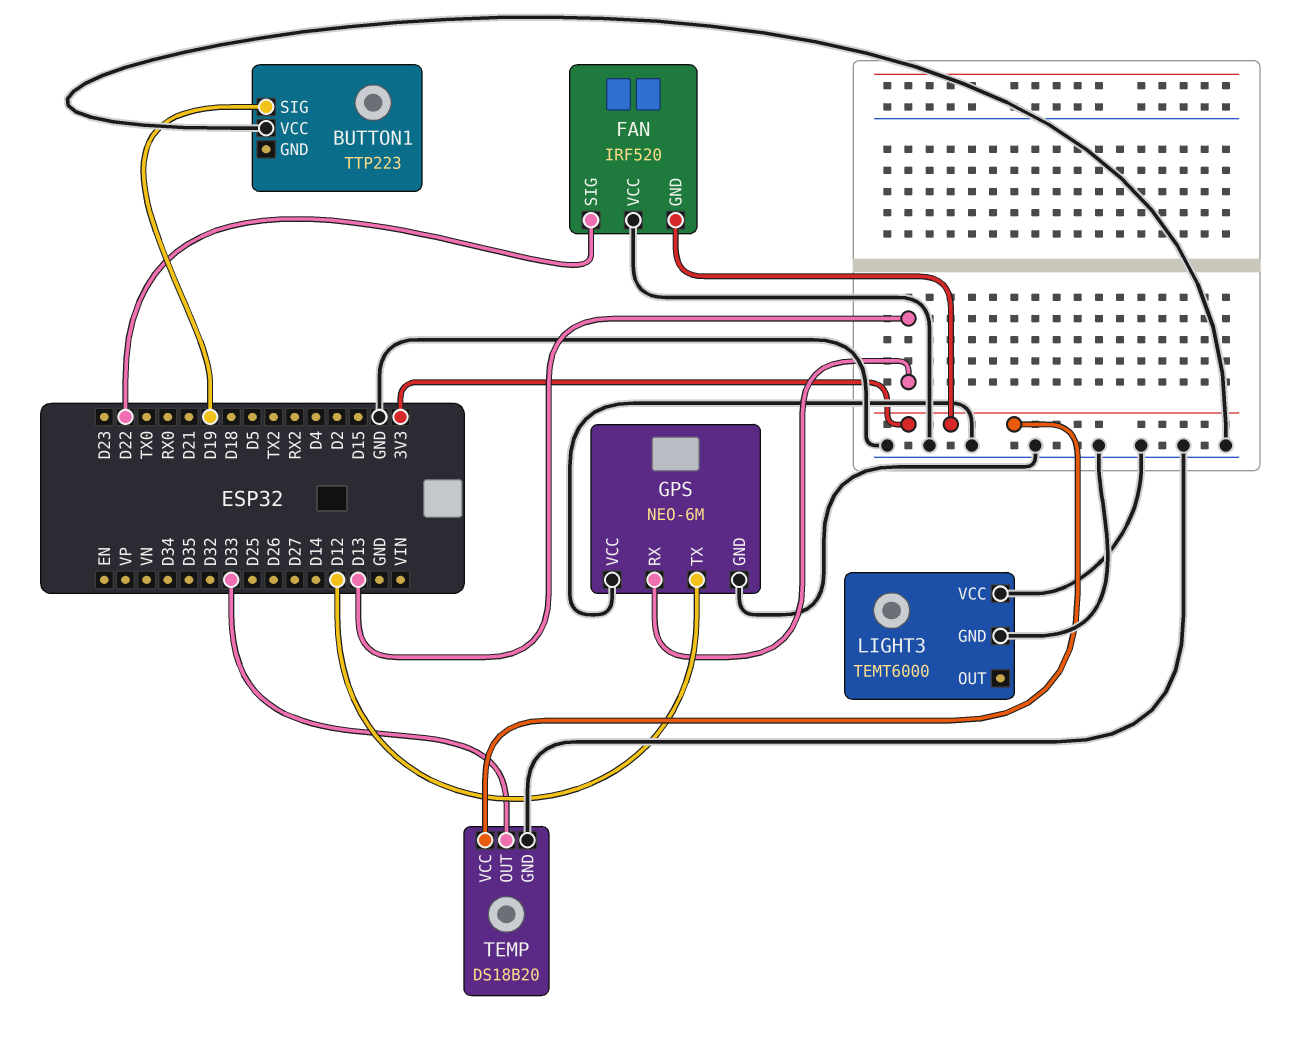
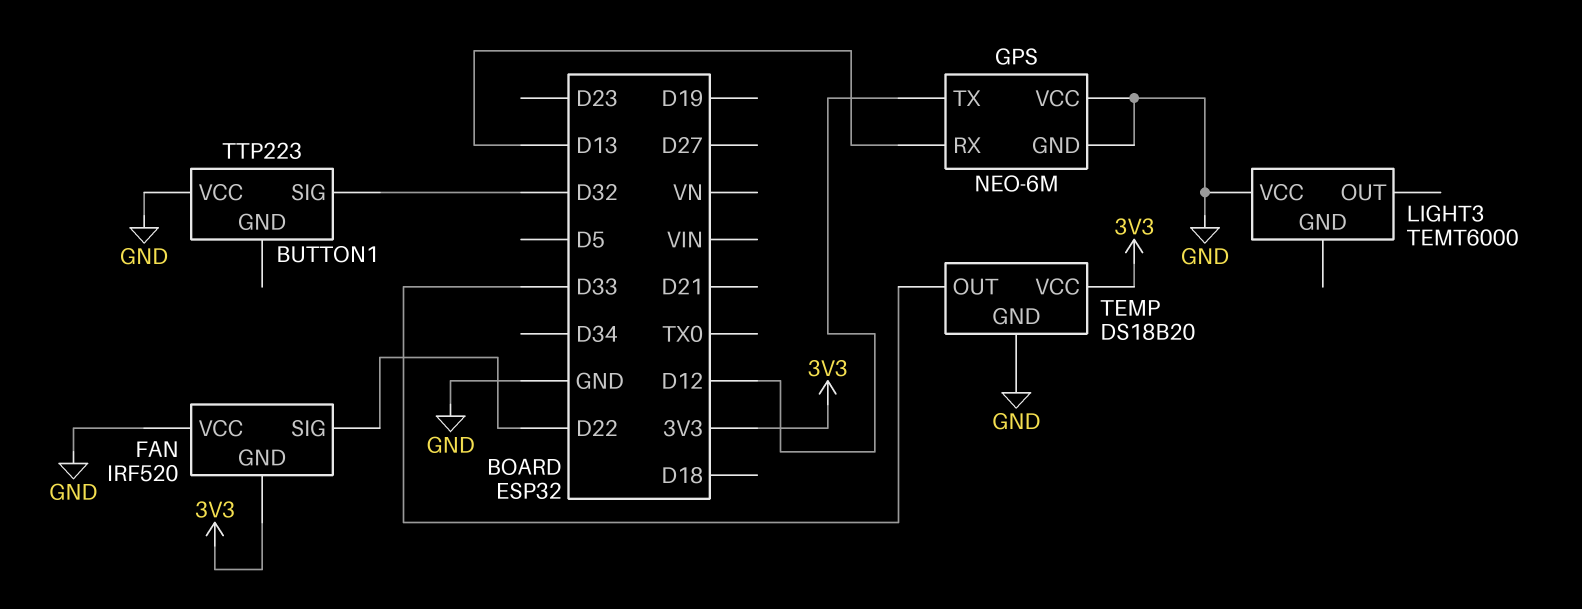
BUTTON1 pin SIG: D19 -> D32
LIGHT3 pin GND: GND -> none

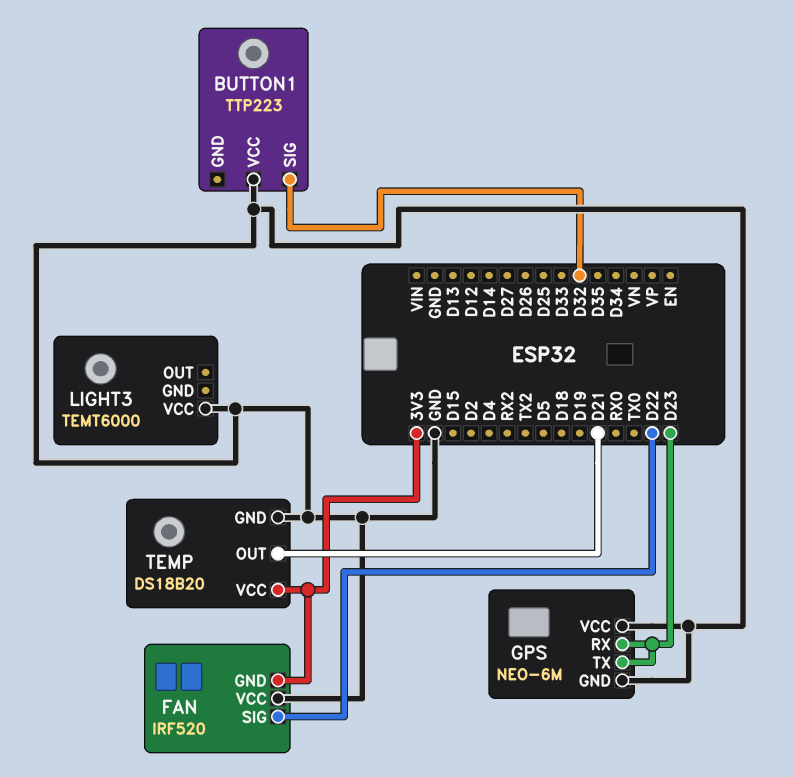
GPS pin RX: D13 -> D23
GPS pin TX: D12 -> D23
TEMP pin OUT: D33 -> D21

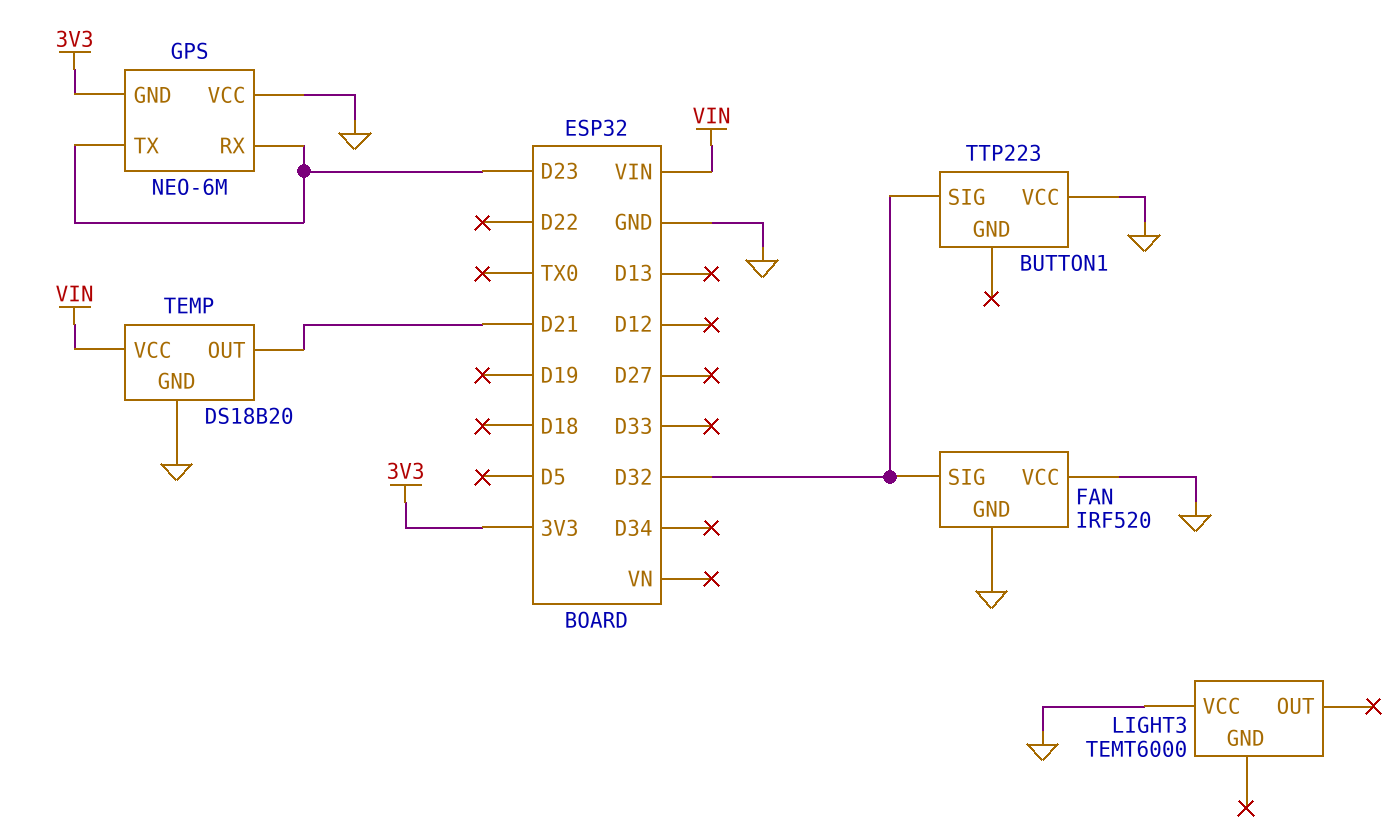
FAN pin GND: 3V3 -> GND
FAN pin SIG: D22 -> D32
GPS pin GND: GND -> 3V3
TEMP pin VCC: 3V3 -> VIN

